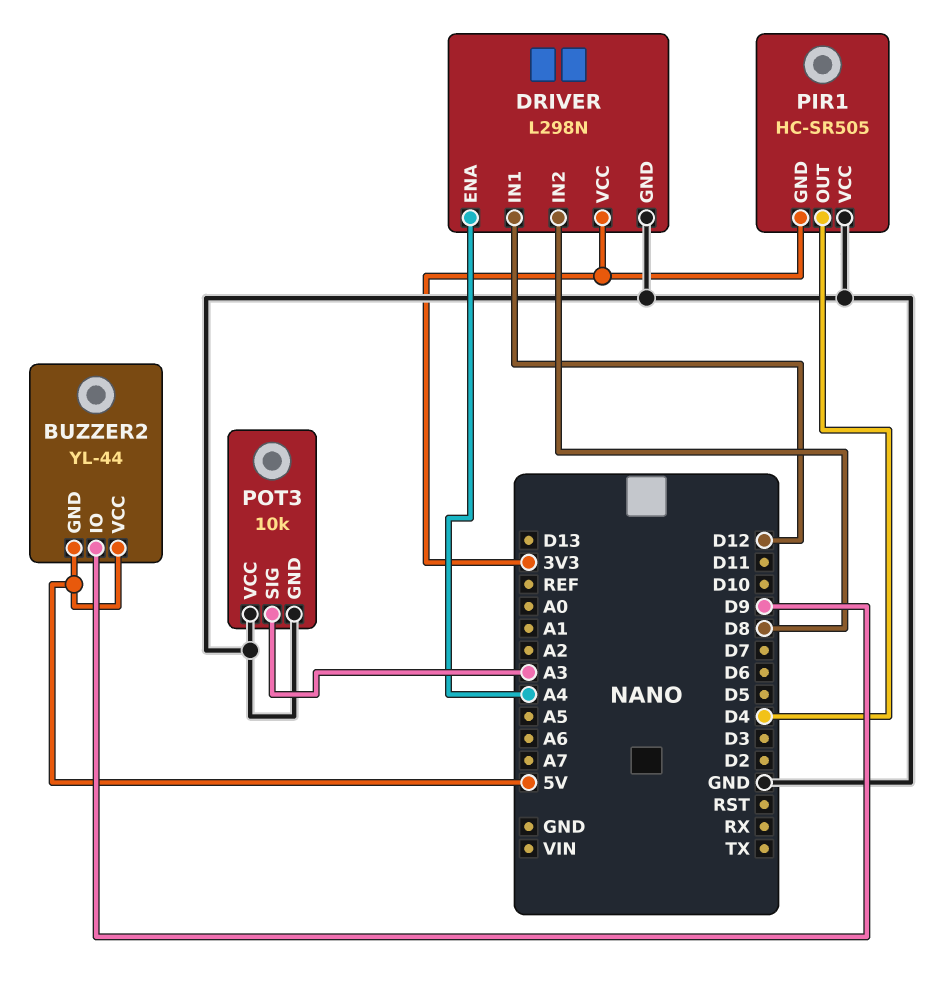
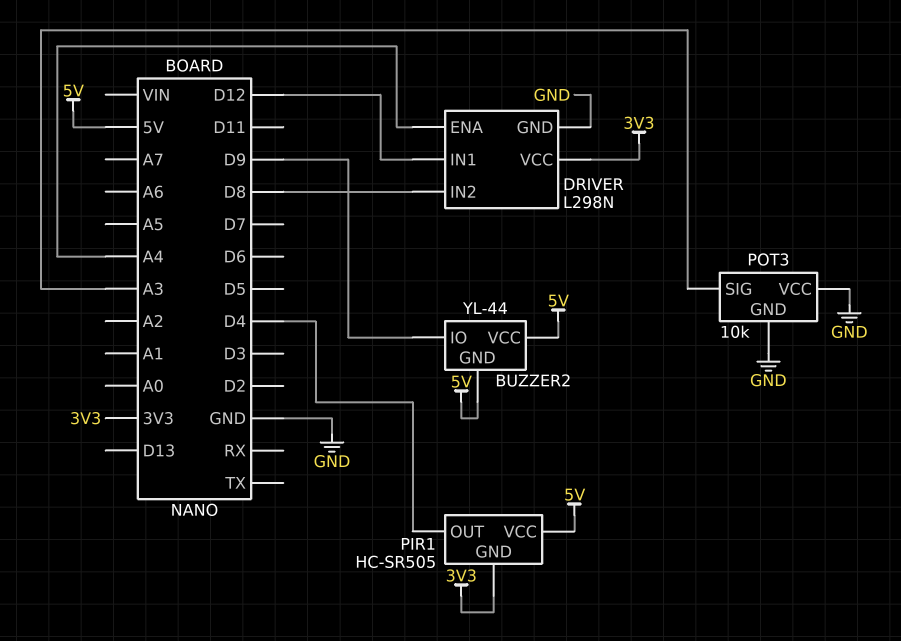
PIR1 pin VCC: GND -> 5V

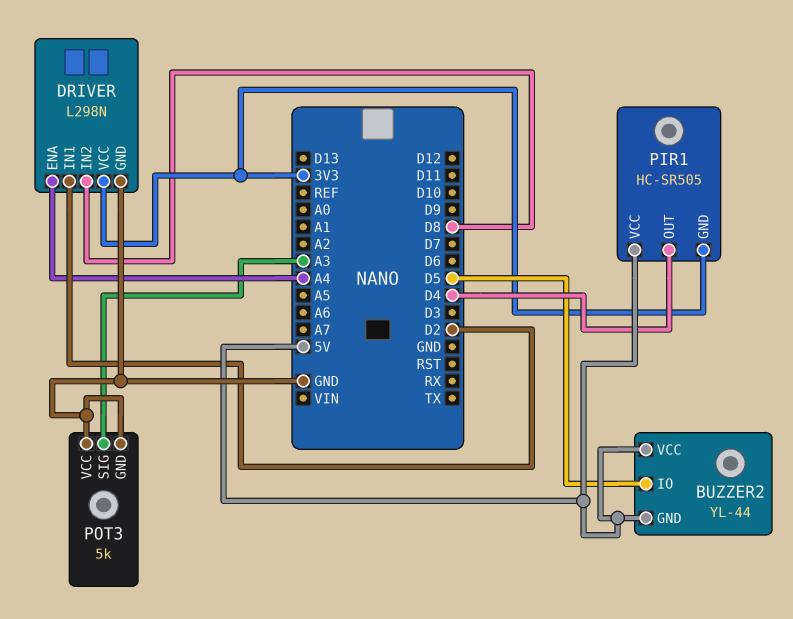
BUZZER2 pin IO: D9 -> D5
DRIVER pin IN1: D12 -> D2
POT3: 10k -> 5k

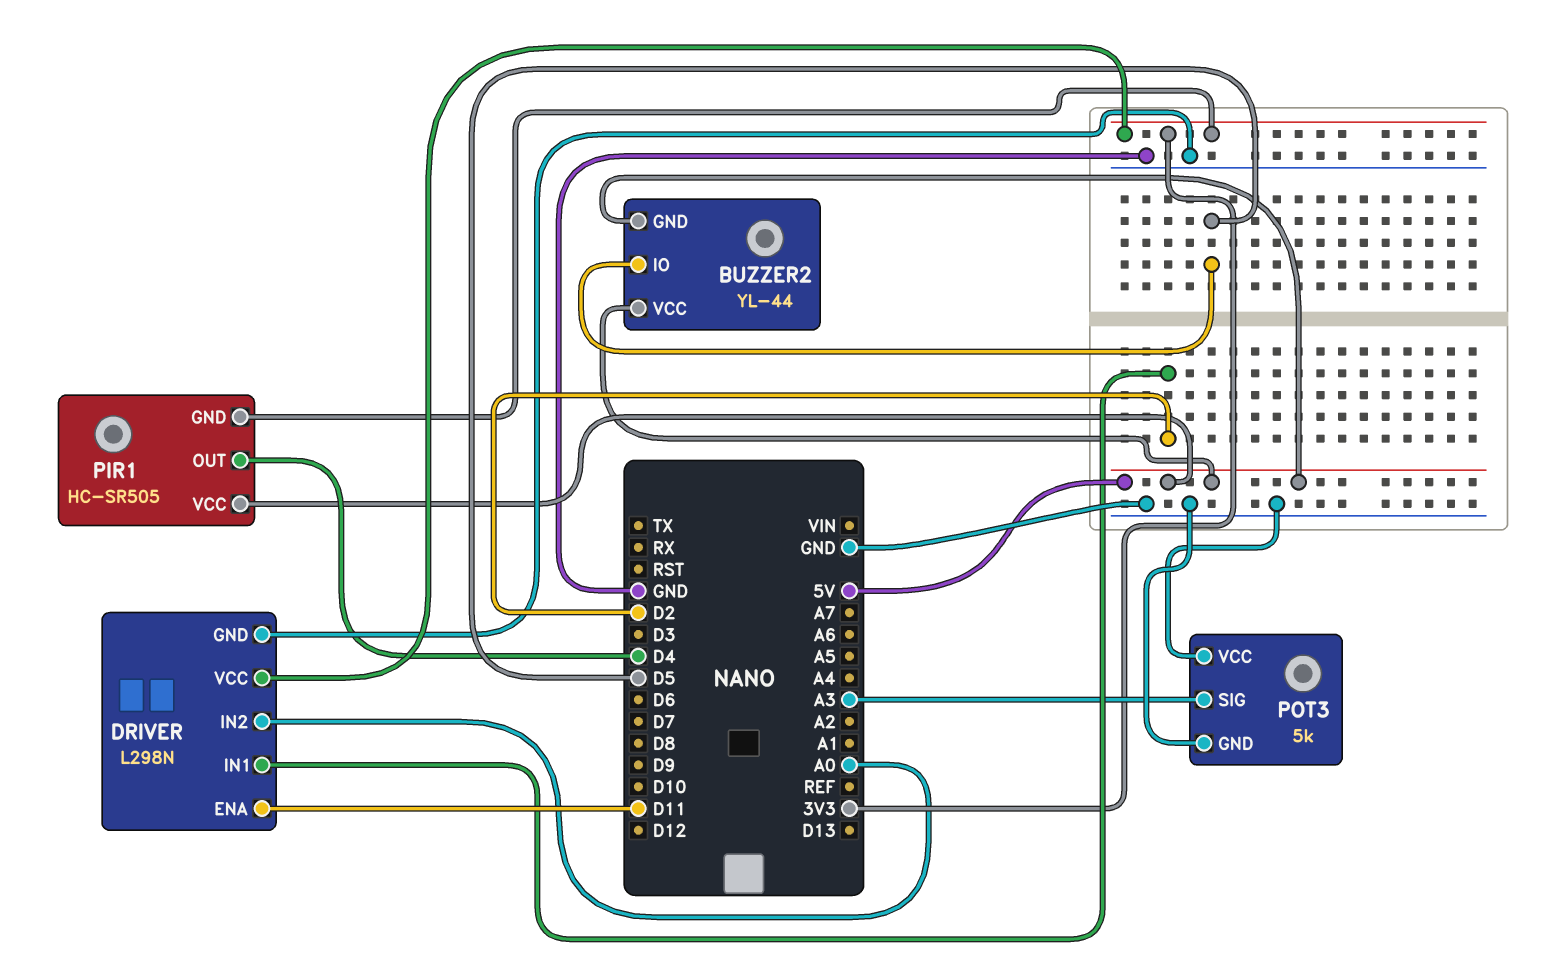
DRIVER pin ENA: A4 -> D11
DRIVER pin IN2: D8 -> A0

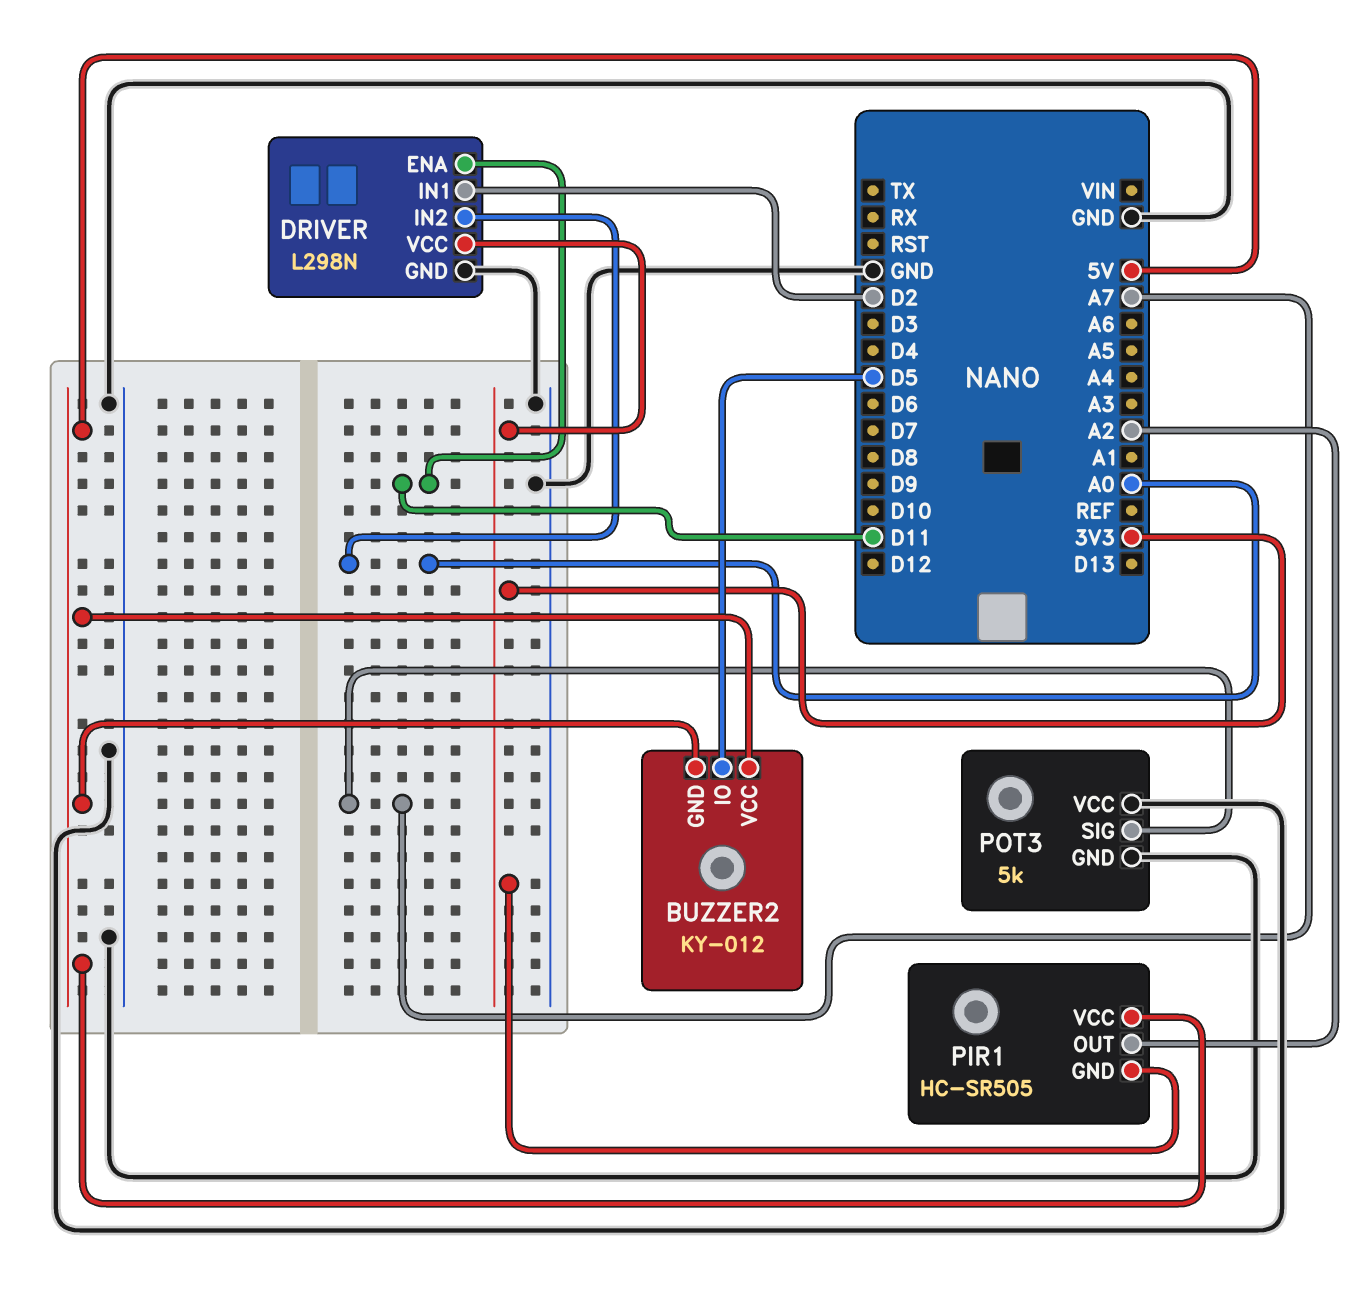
BUZZER2: YL-44 -> KY-012
PIR1 pin OUT: D4 -> A2
POT3 pin SIG: A3 -> A7

